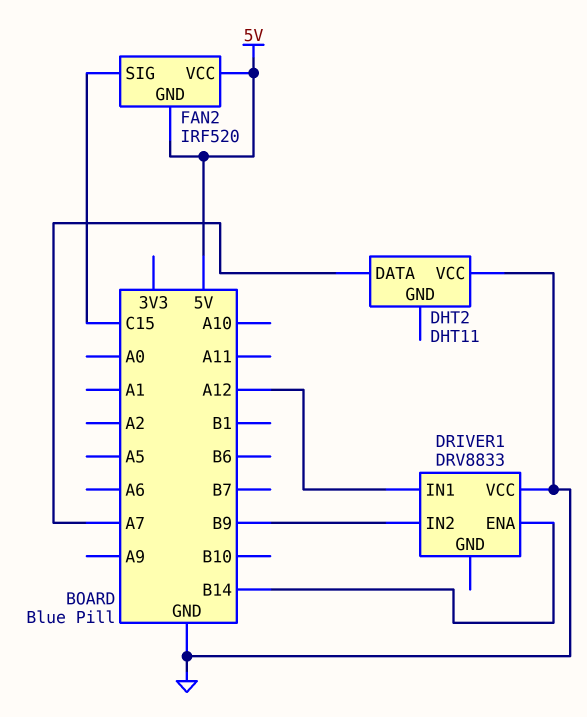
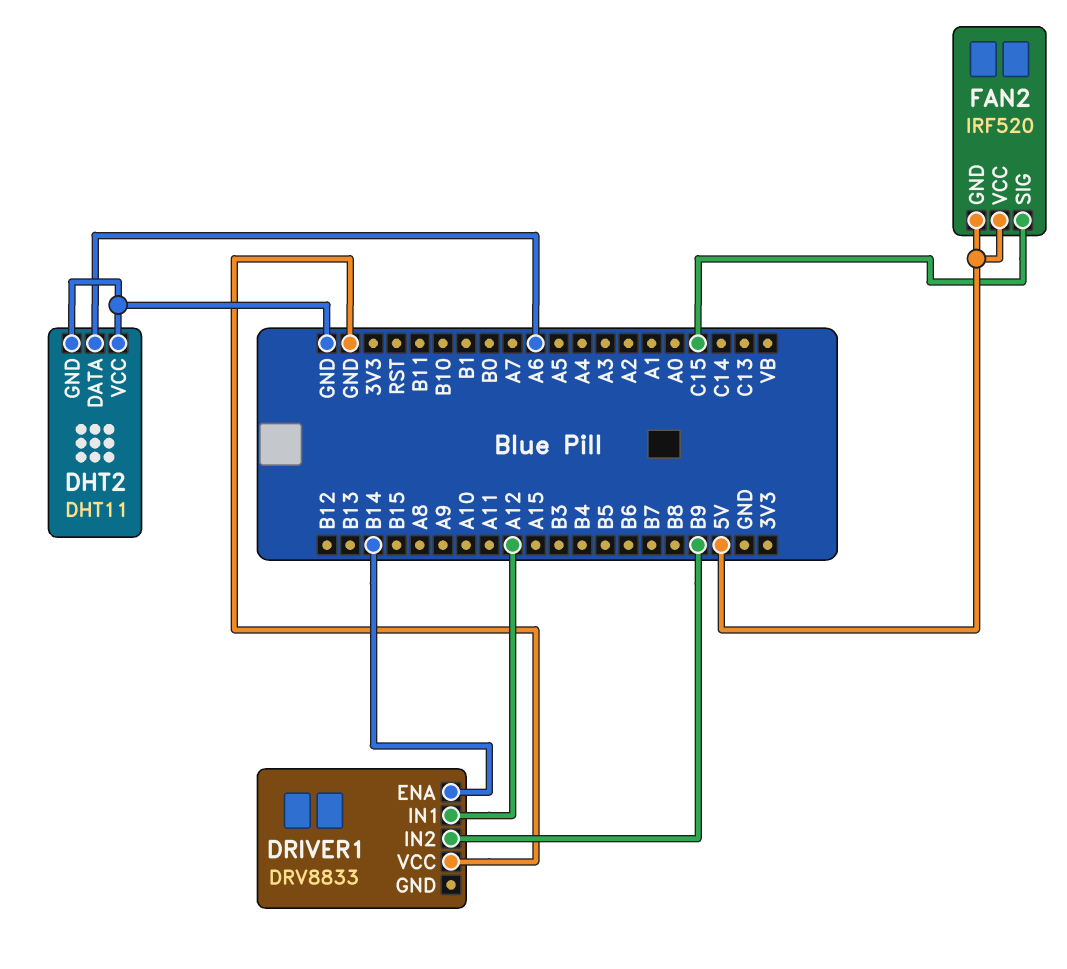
DHT2 pin DATA: A7 -> A6
DHT2 pin GND: none -> GND

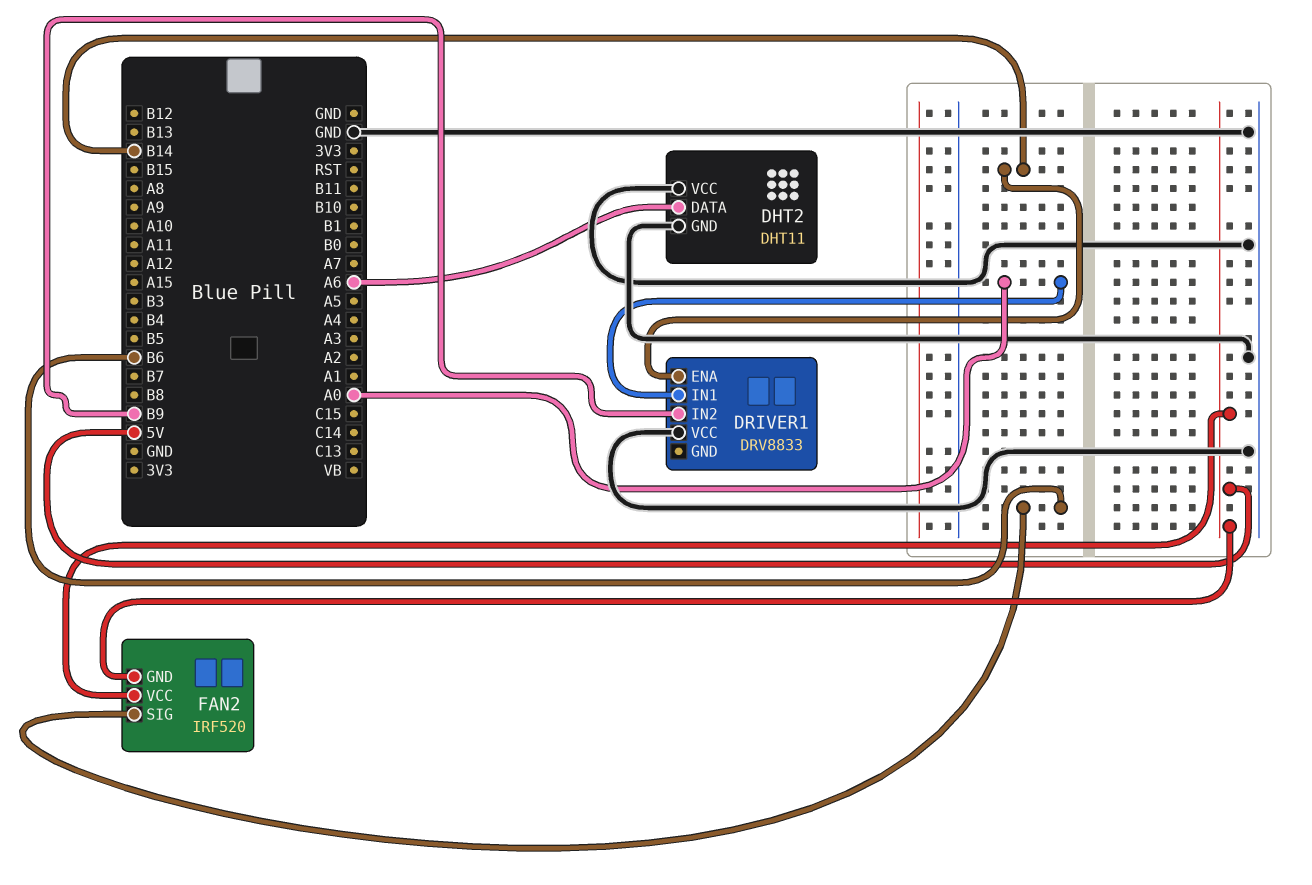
DRIVER1 pin IN1: A12 -> A0
FAN2 pin SIG: C15 -> B6

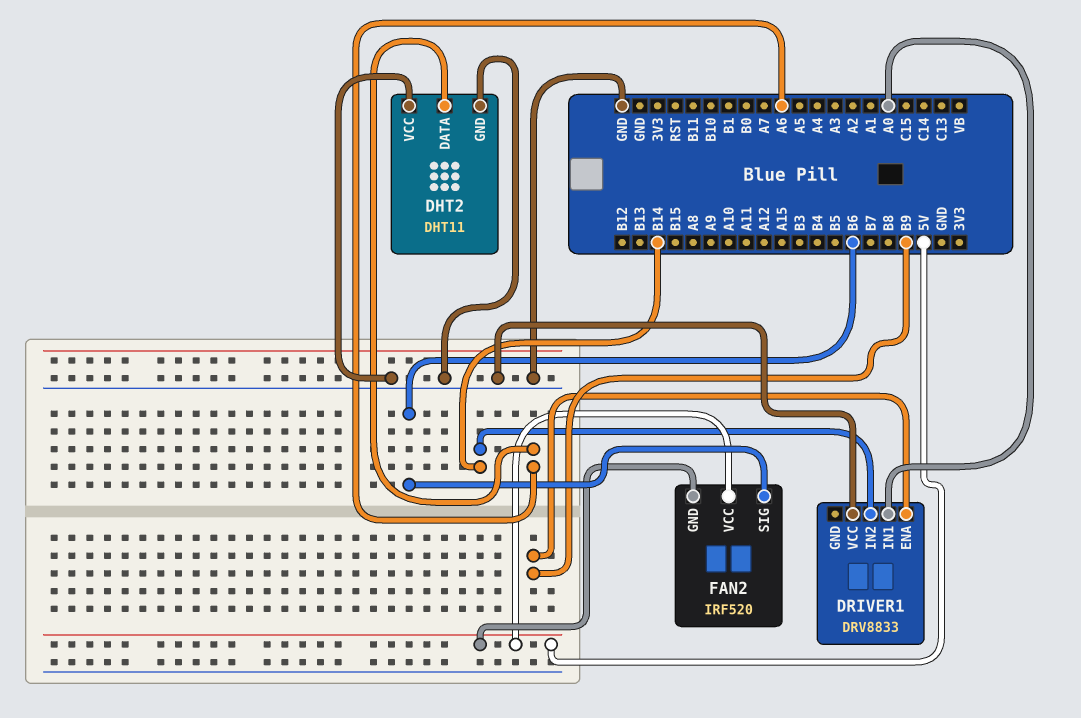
DRIVER1 pin ENA: B14 -> B9
DRIVER1 pin IN2: B9 -> B14

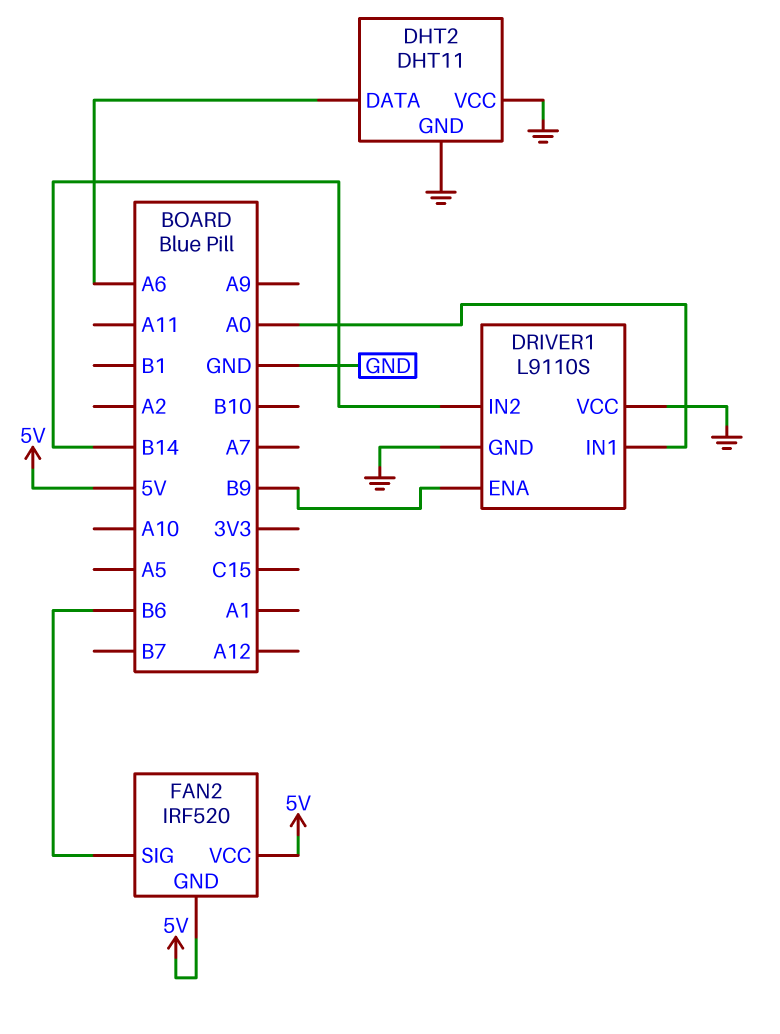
DRIVER1: DRV8833 -> L9110S
DRIVER1 pin GND: none -> GND

